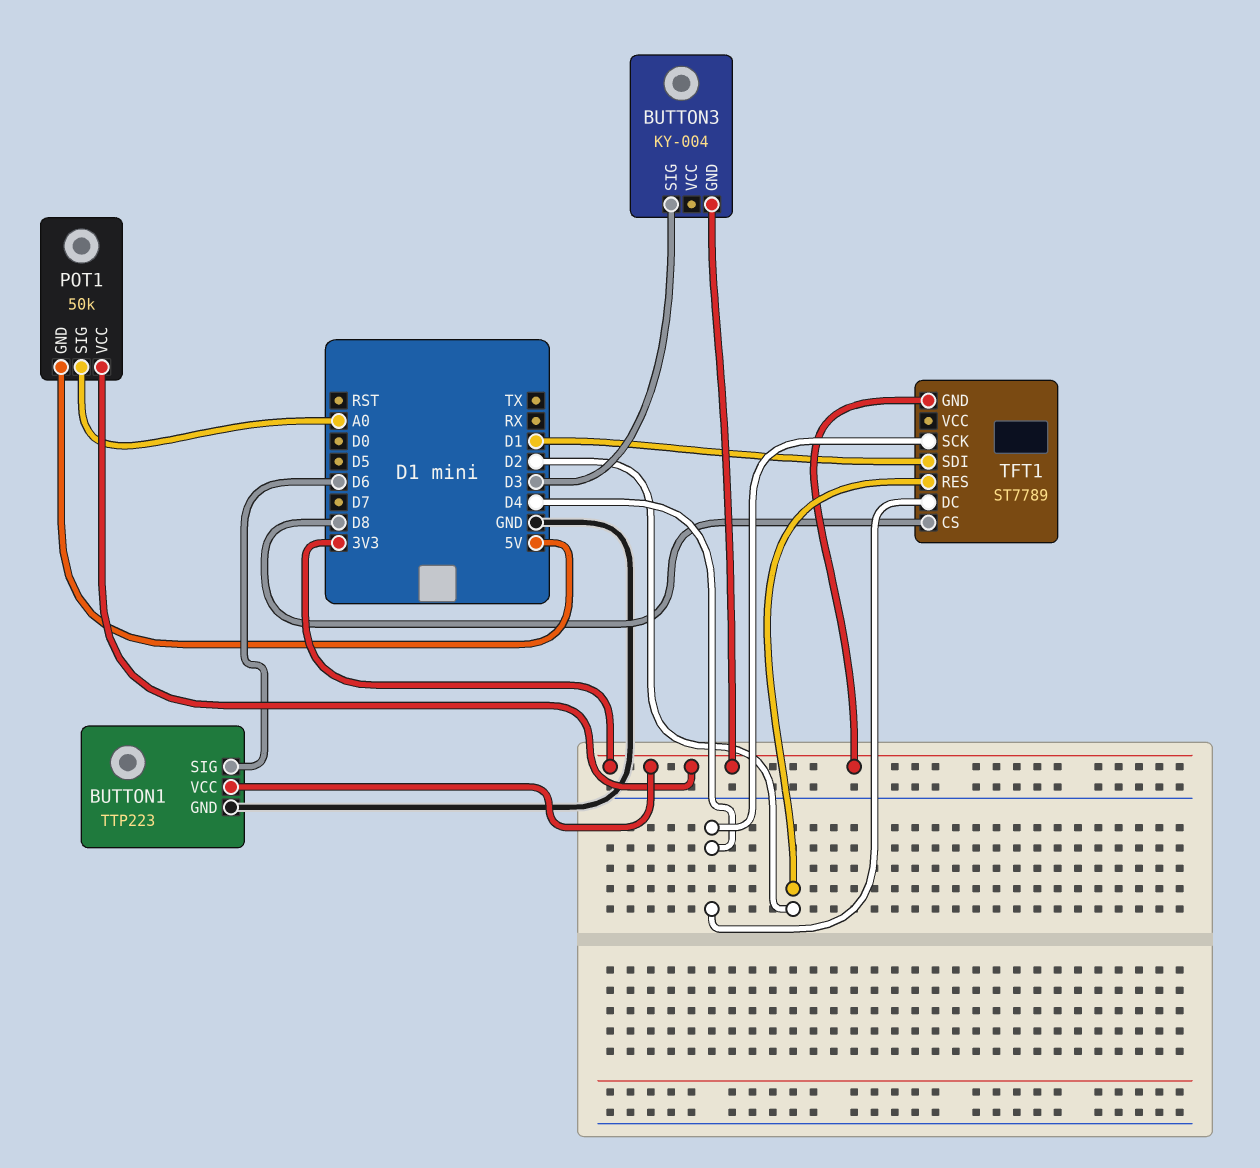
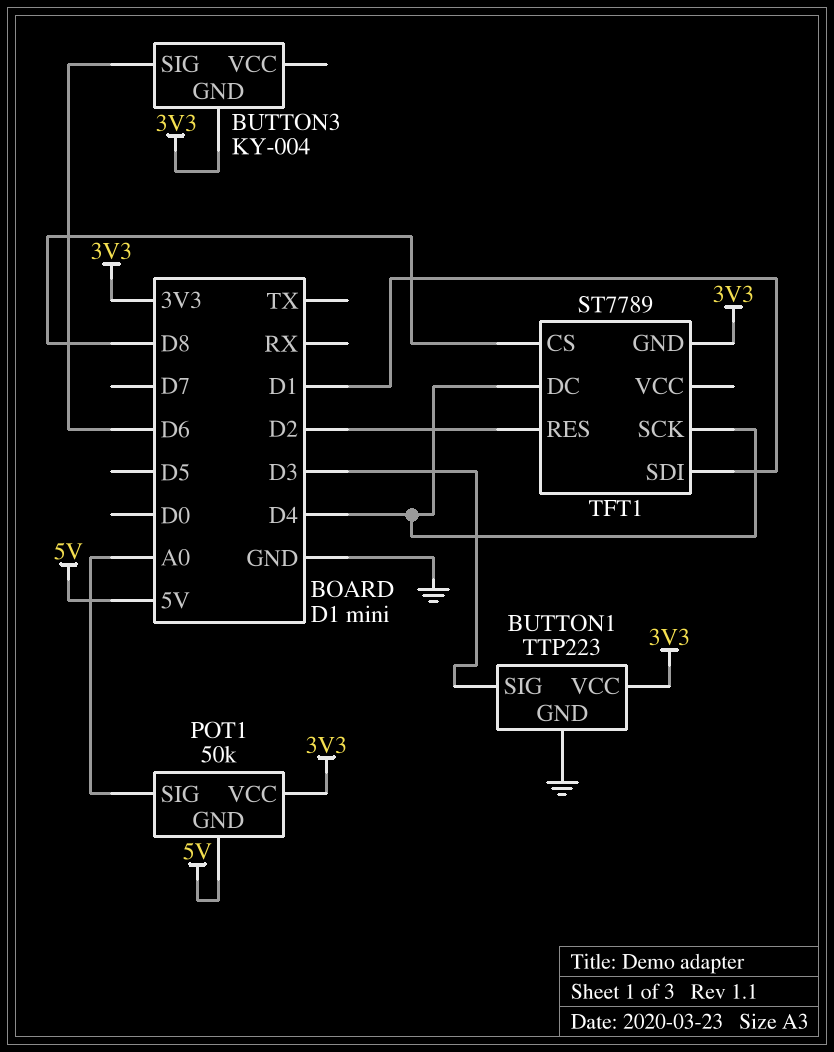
BUTTON1 pin SIG: D6 -> D3
BUTTON3 pin SIG: D3 -> D6

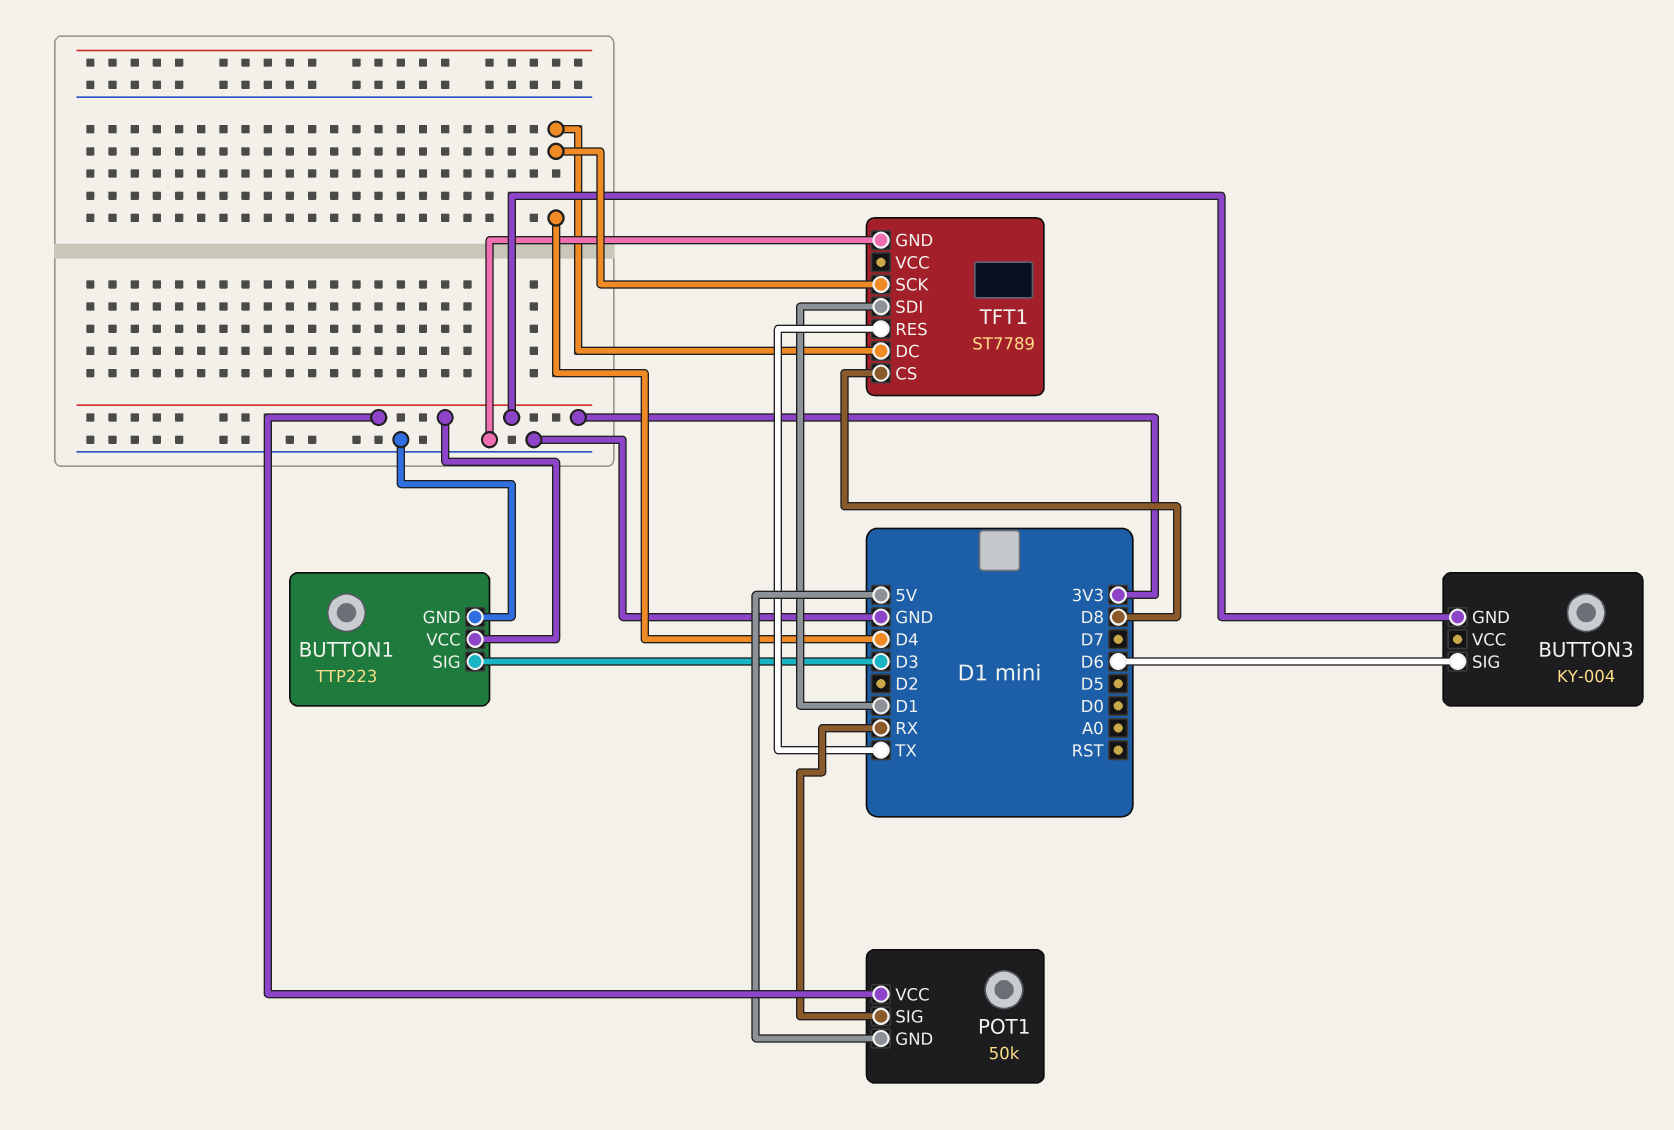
POT1 pin SIG: A0 -> RX
TFT1 pin GND: 3V3 -> GND
TFT1 pin RES: D2 -> TX

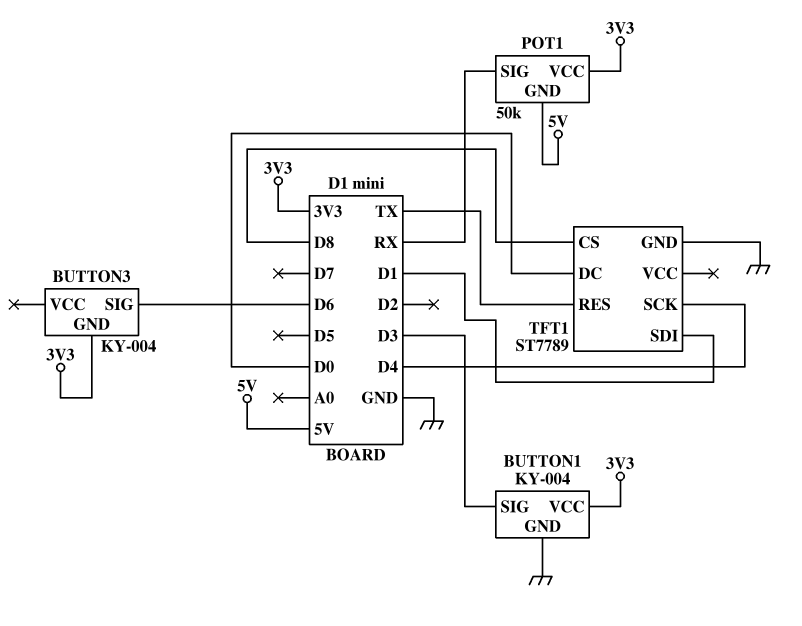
BUTTON1: TTP223 -> KY-004
TFT1 pin DC: D4 -> D0

